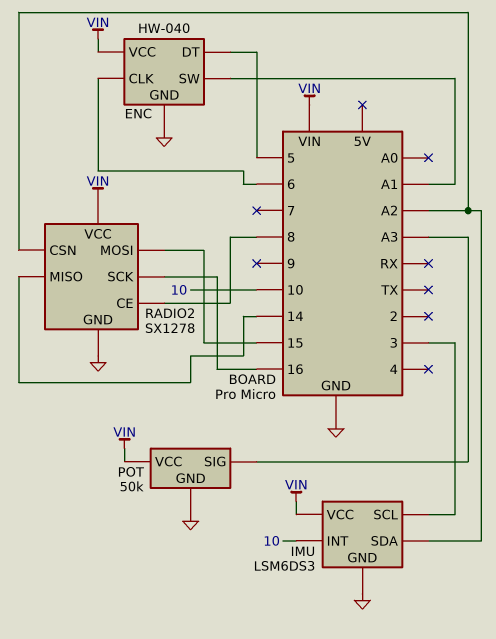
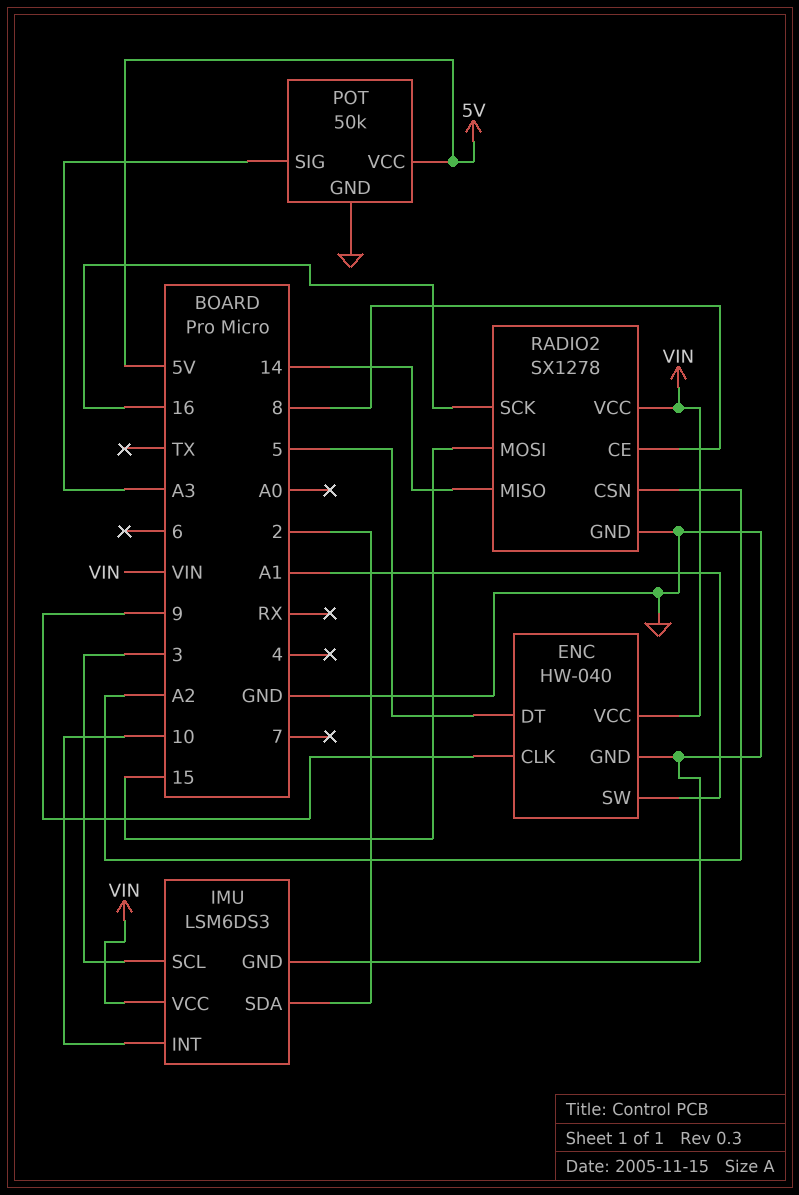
ENC pin CLK: 6 -> 9
IMU pin SDA: A2 -> 2
POT pin VCC: VIN -> 5V

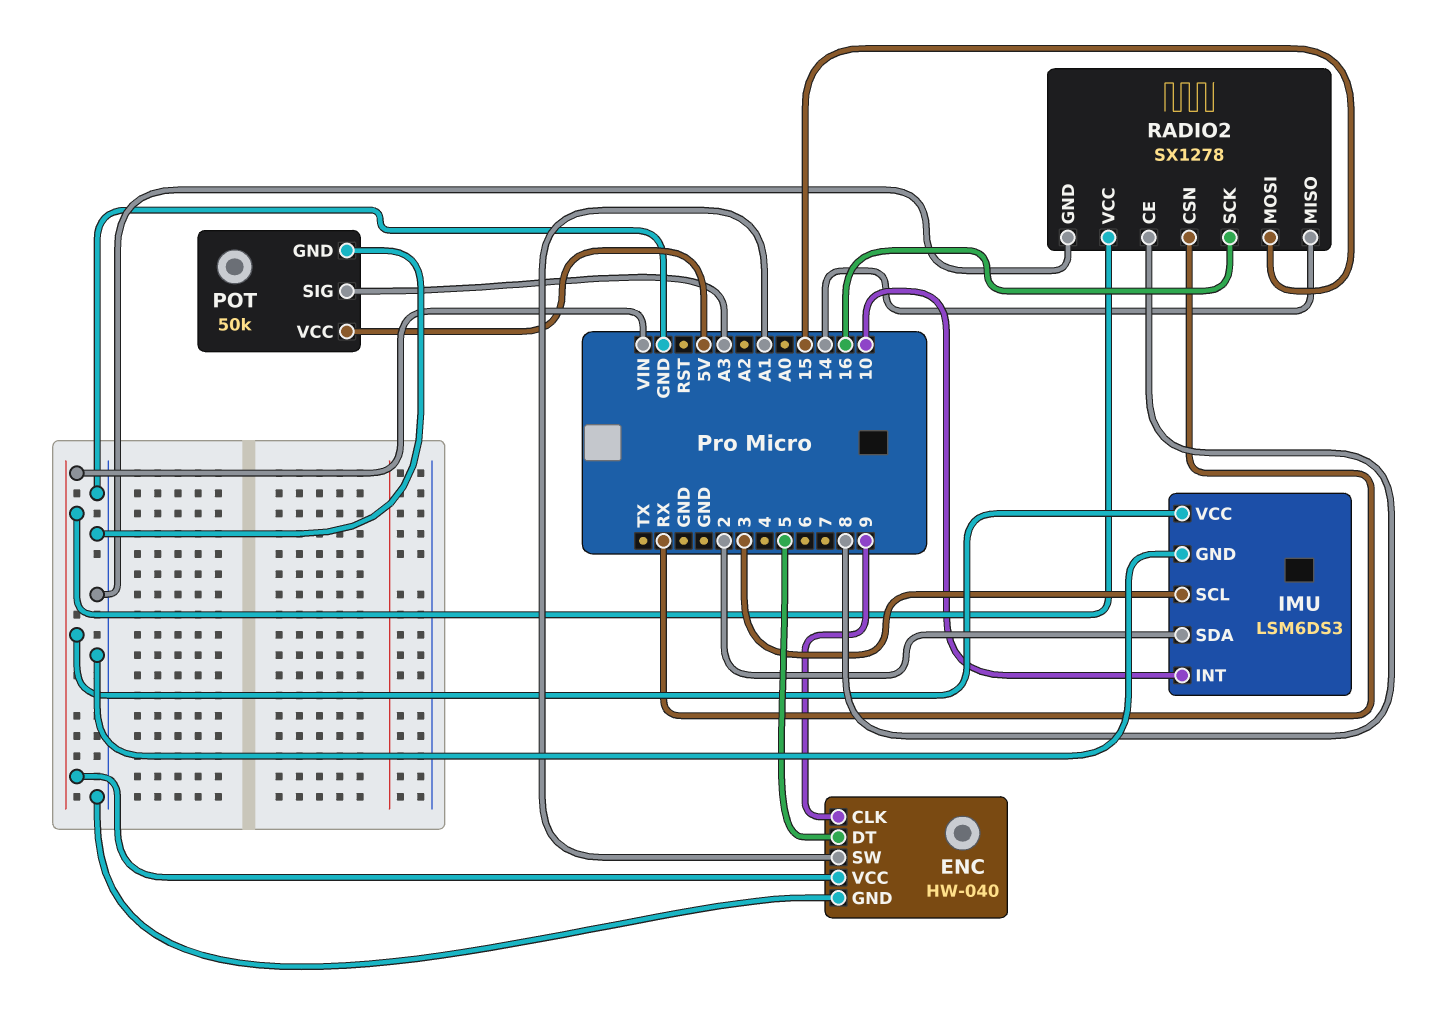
RADIO2 pin CSN: A2 -> RX

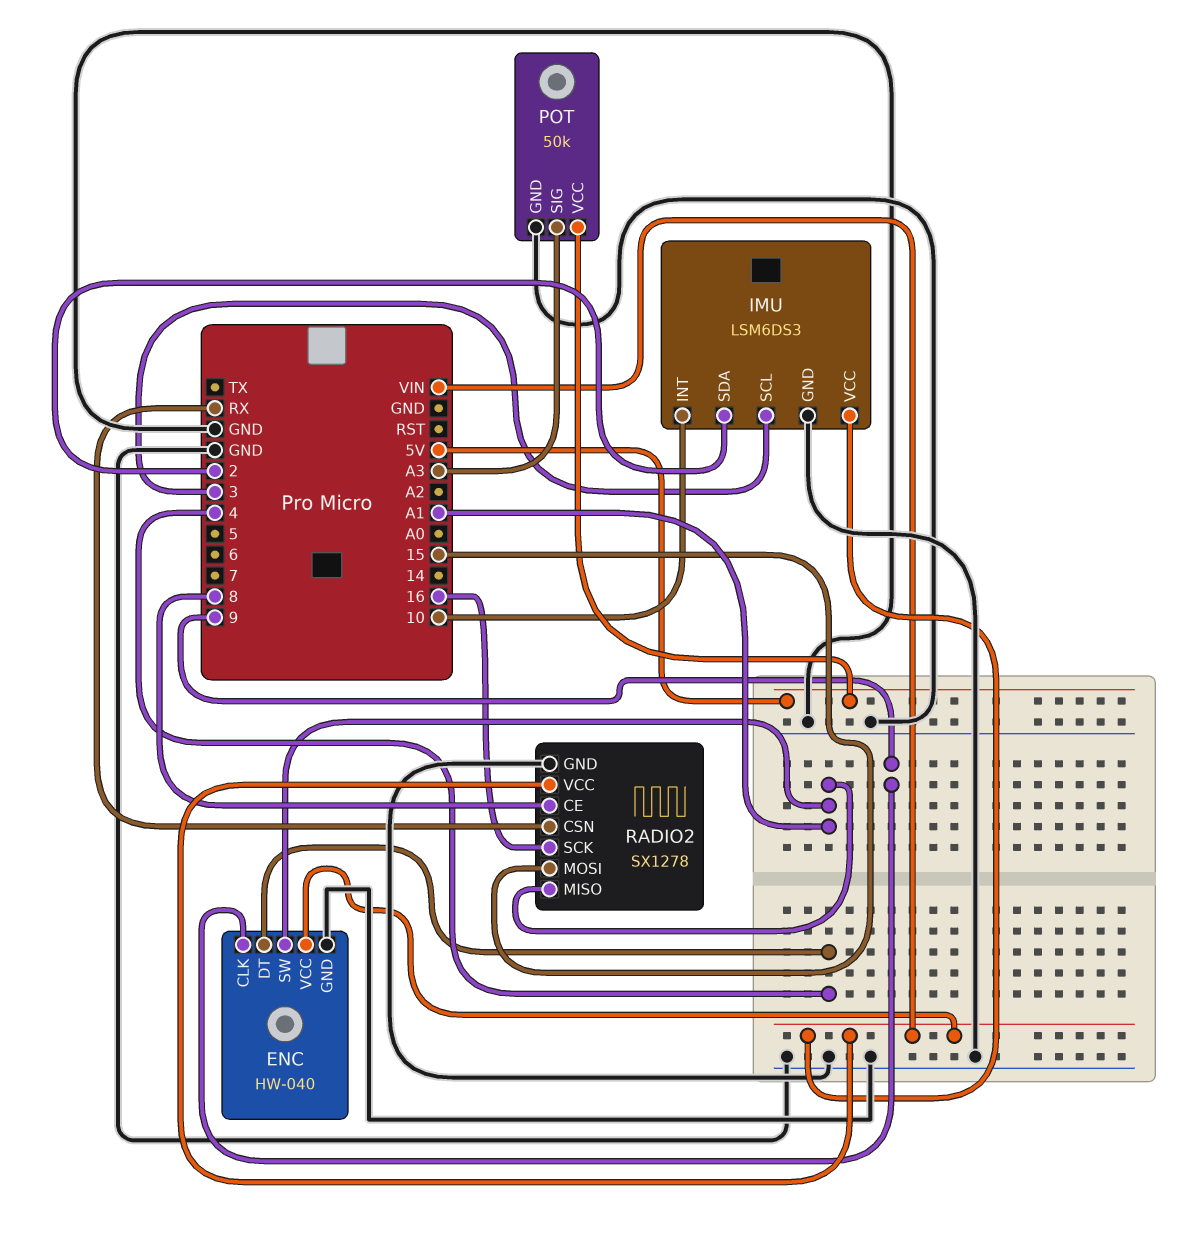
ENC pin DT: 5 -> 4
RADIO2 pin MISO: 14 -> A1

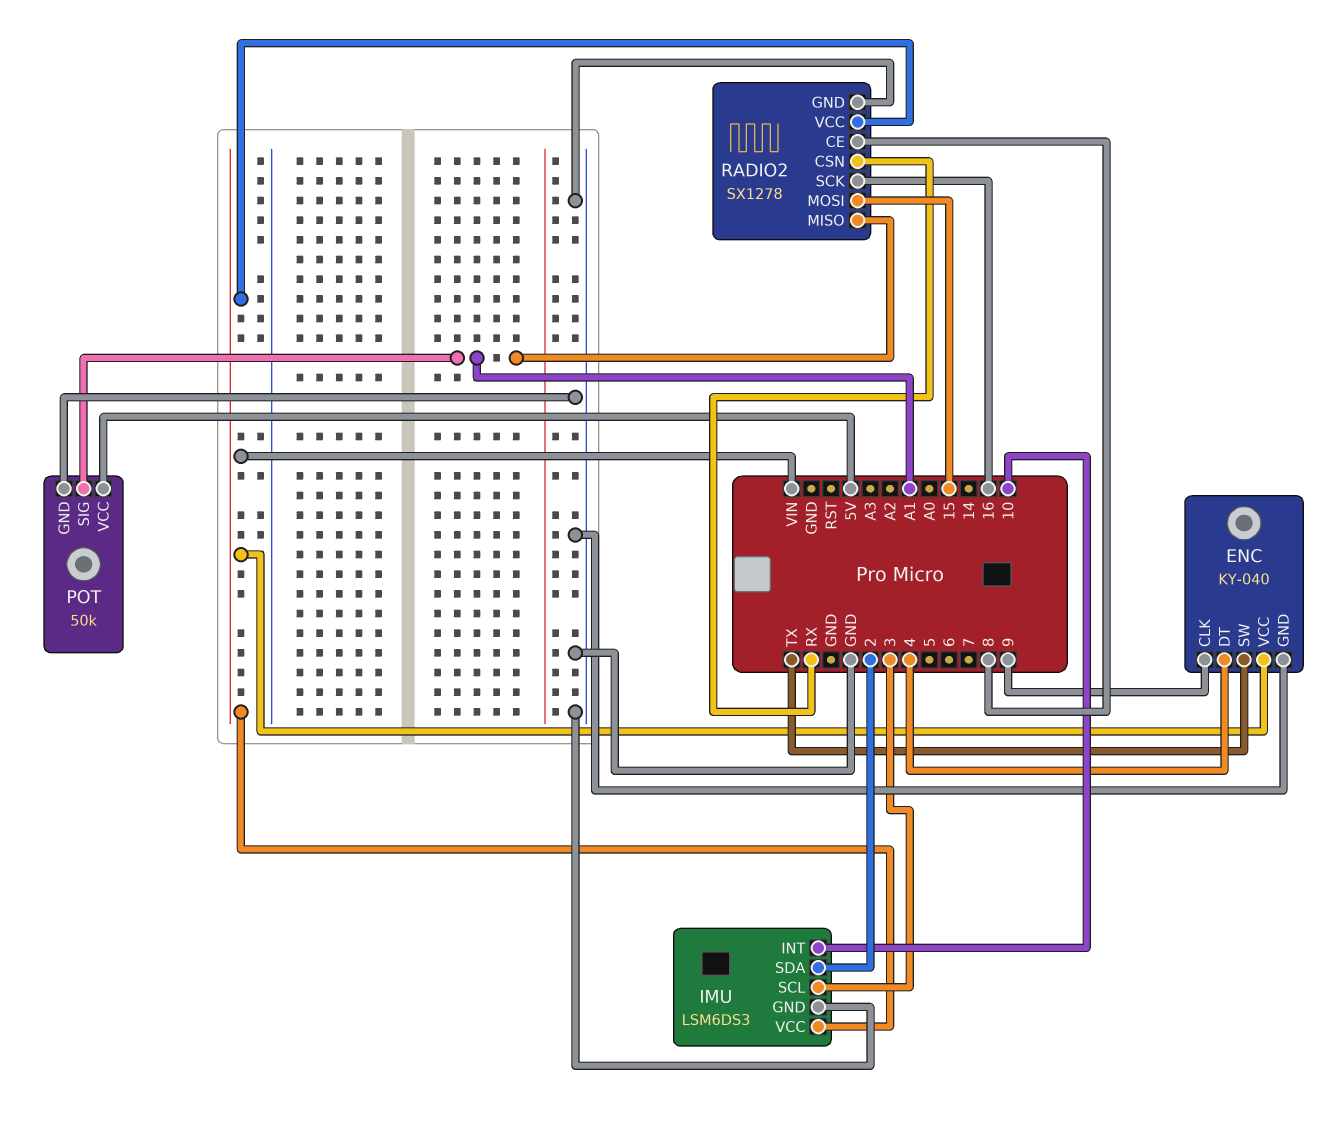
ENC: HW-040 -> KY-040
ENC pin SW: A1 -> TX
POT pin SIG: A3 -> A1

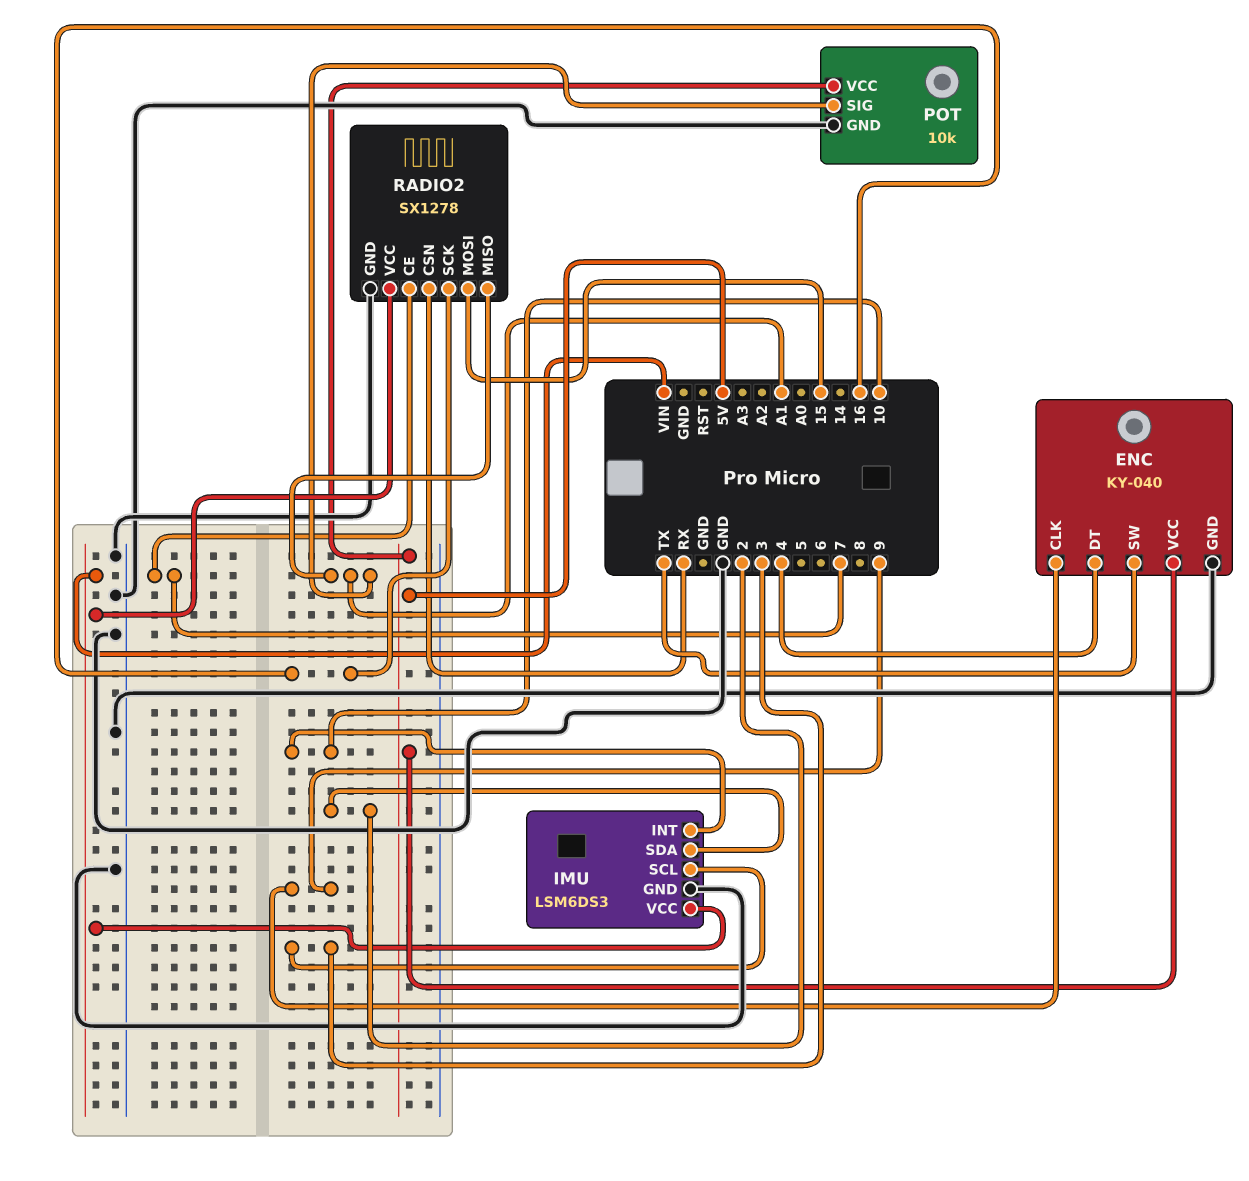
ENC pin VCC: VIN -> 5V
POT: 50k -> 10k
RADIO2 pin CE: 8 -> 7

